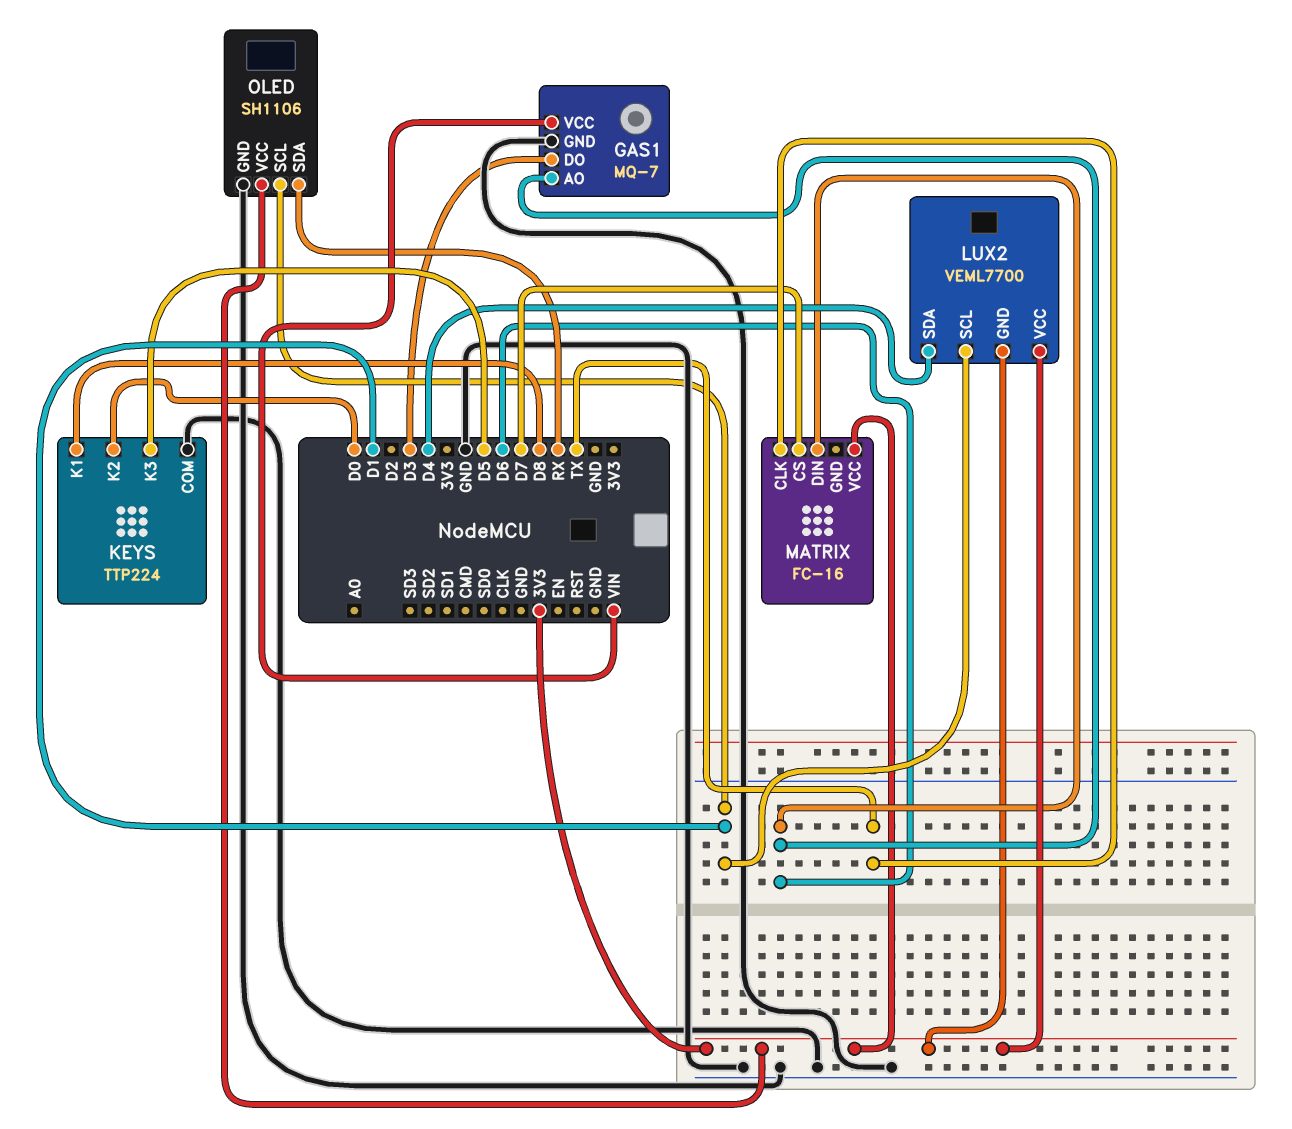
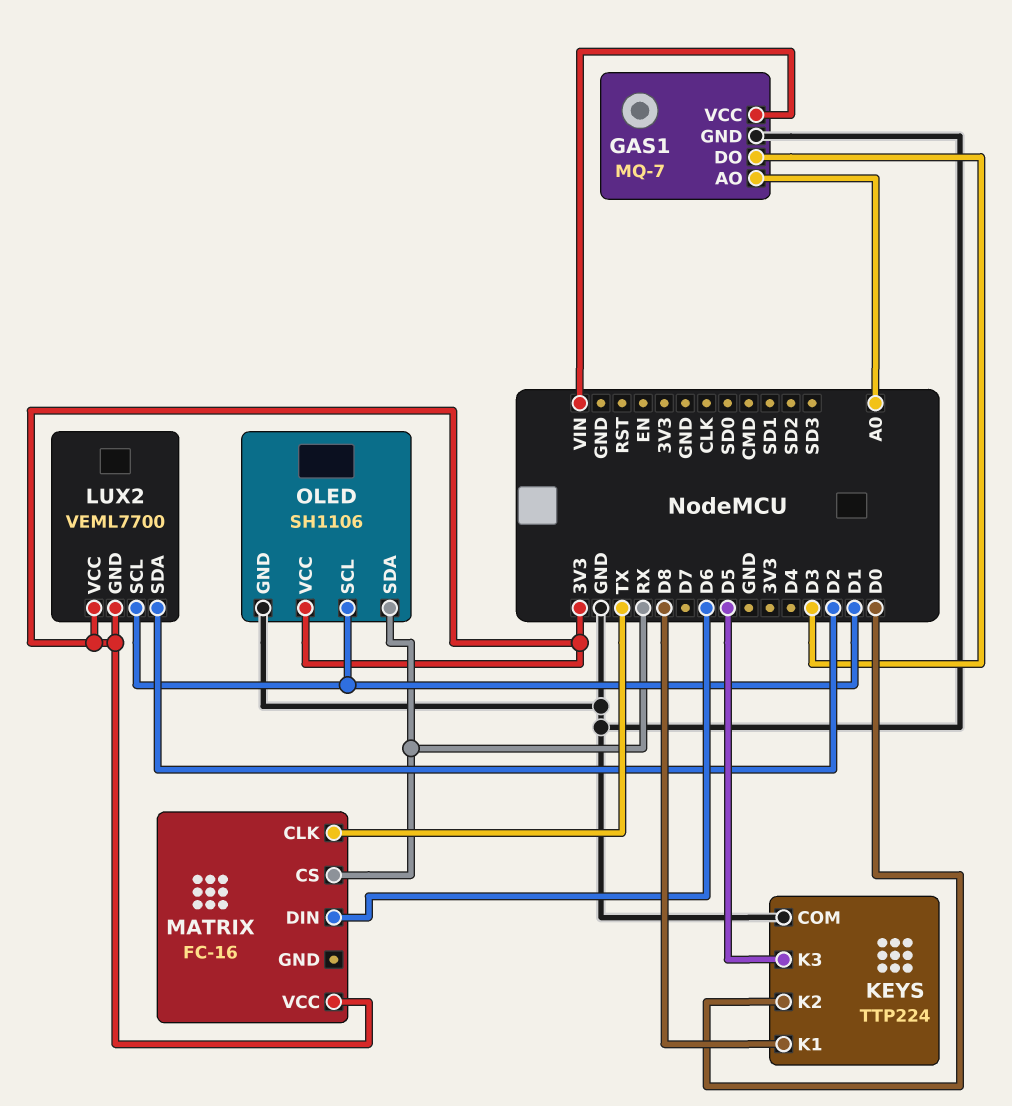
GAS1 pin AO: D6 -> A0
LUX2 pin SDA: D4 -> D2
MATRIX pin CS: D7 -> RX

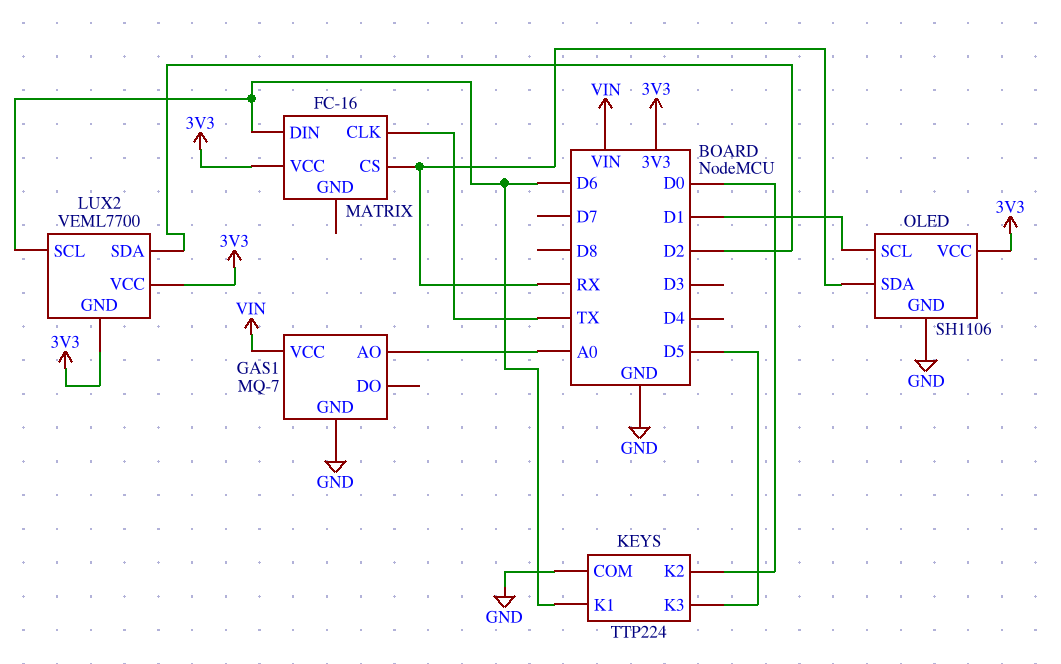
GAS1 pin DO: D3 -> none
KEYS pin K1: D8 -> D6
LUX2 pin SCL: D1 -> D6

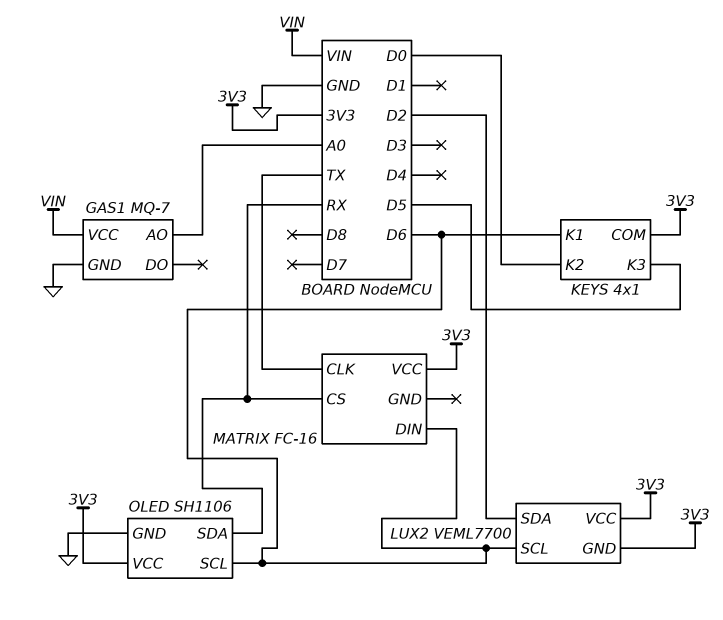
KEYS: TTP224 -> 4x1
KEYS pin COM: GND -> 3V3
OLED pin SCL: D1 -> D6

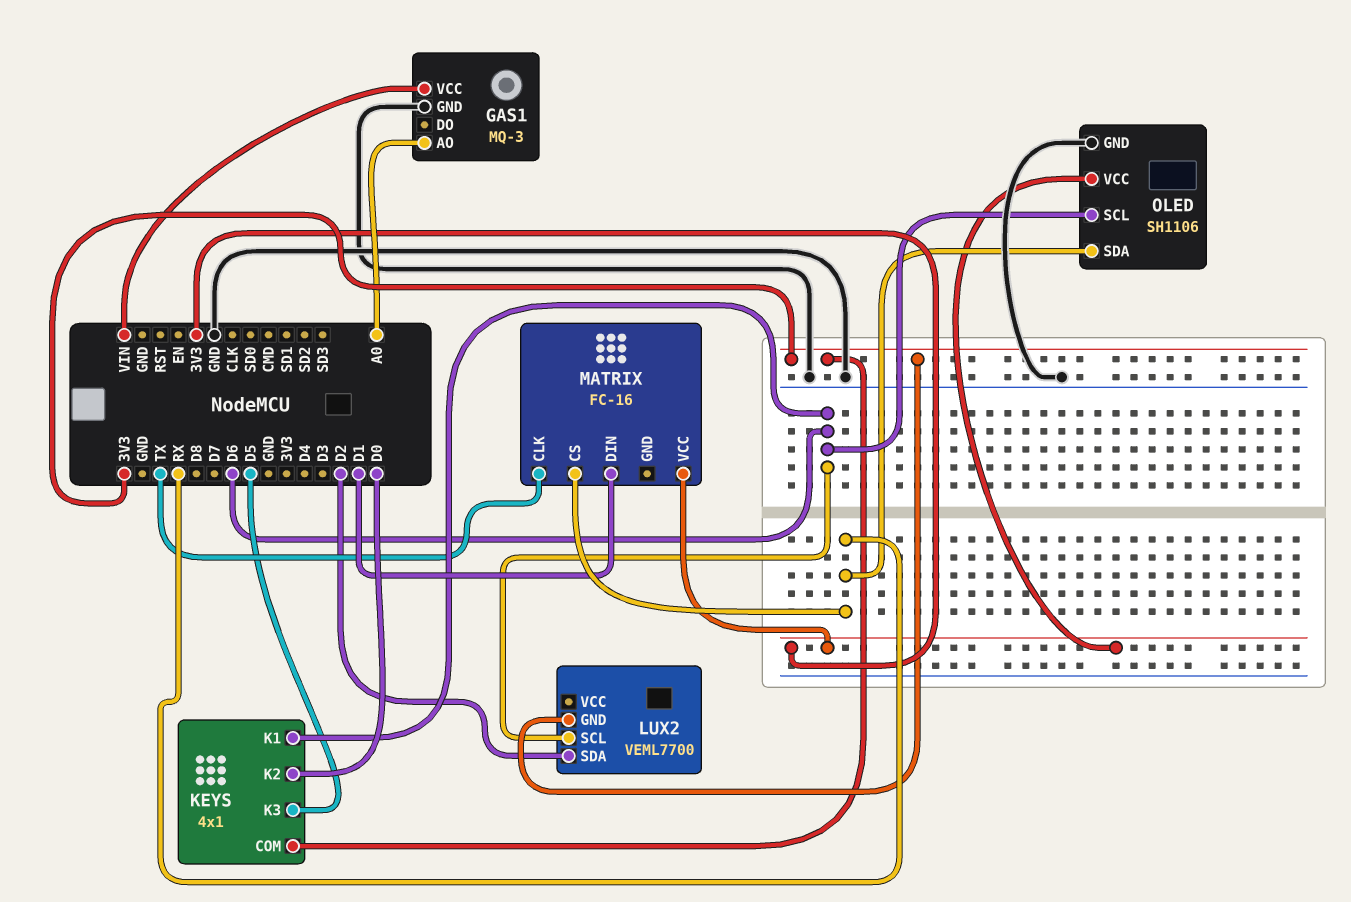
GAS1: MQ-7 -> MQ-3
LUX2 pin VCC: 3V3 -> none
MATRIX pin DIN: D6 -> D1

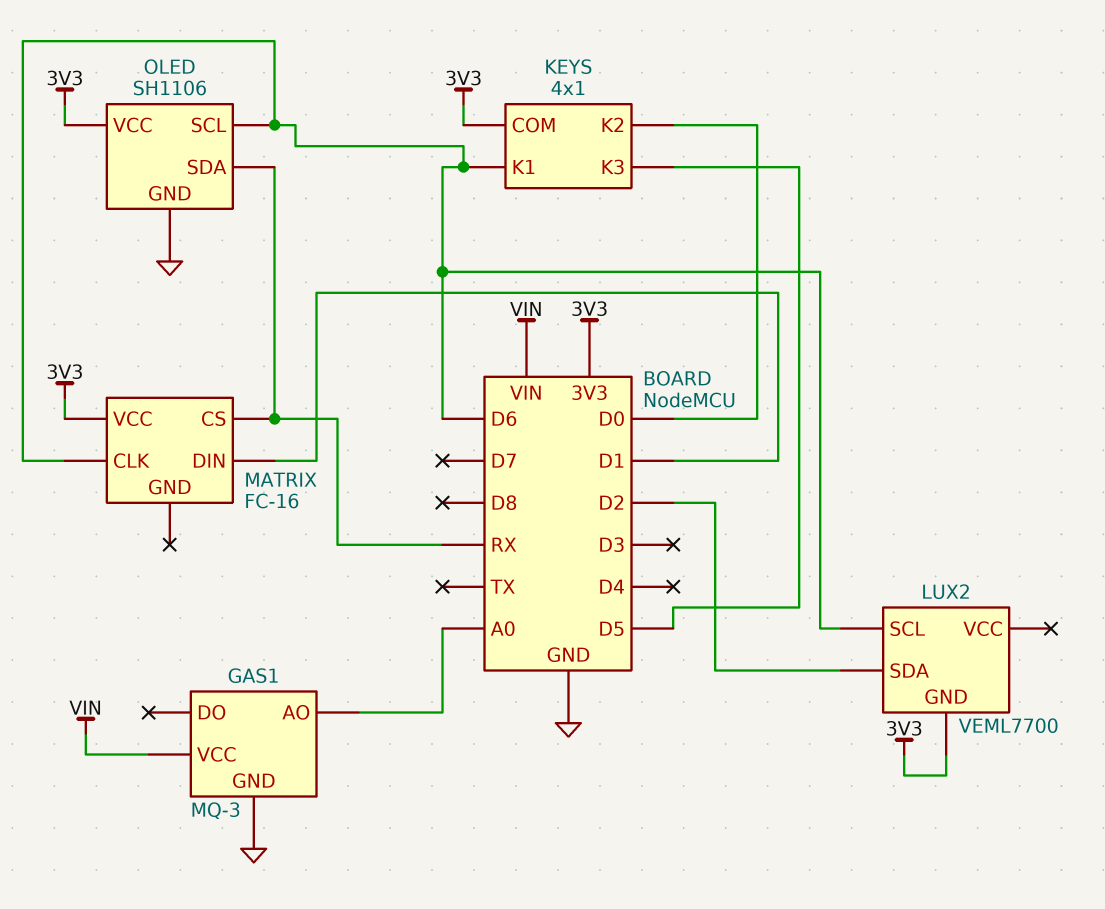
MATRIX pin CLK: TX -> D6

